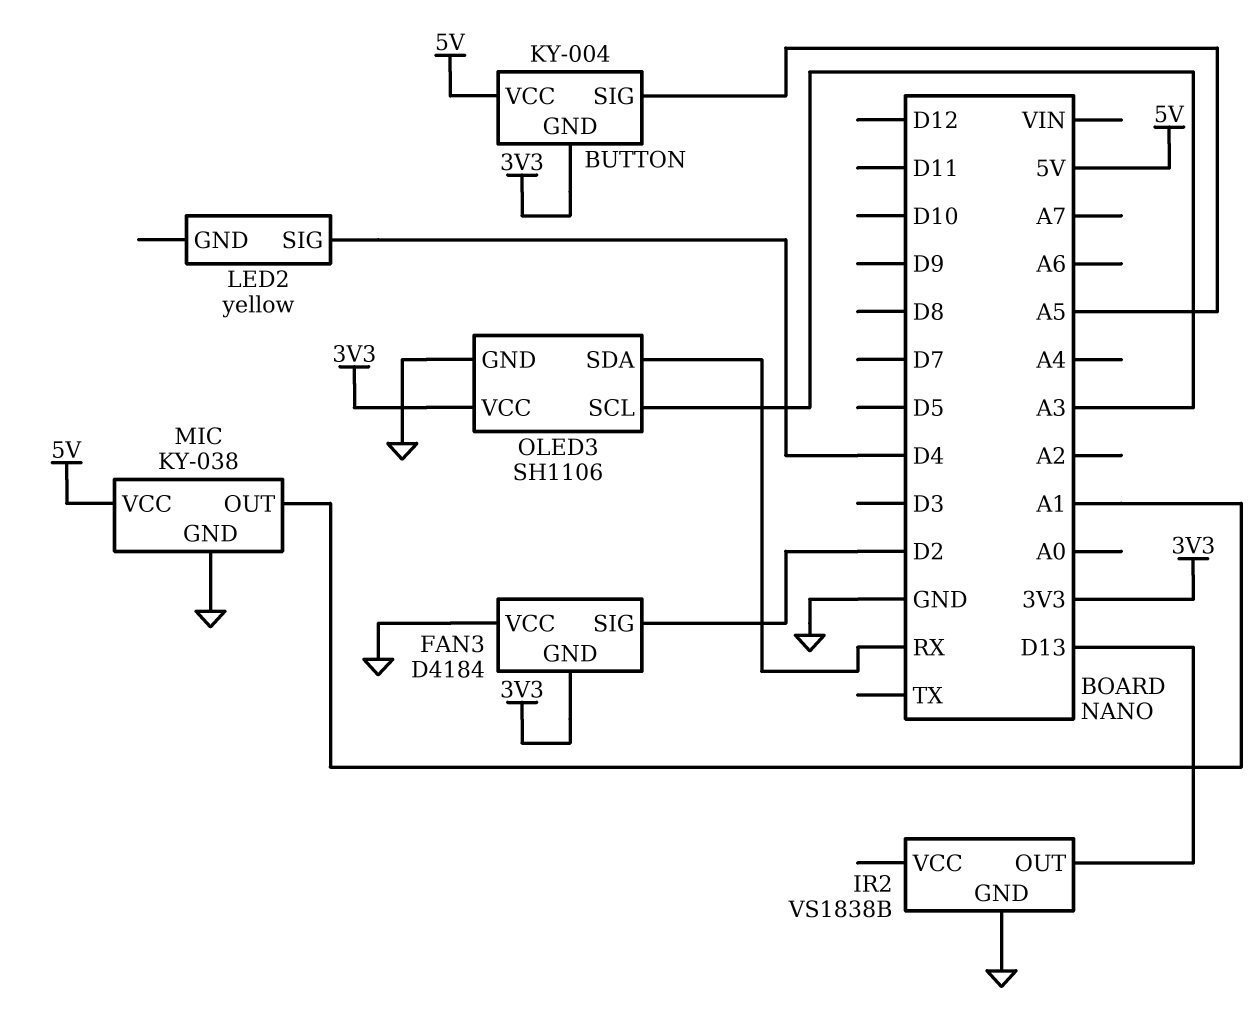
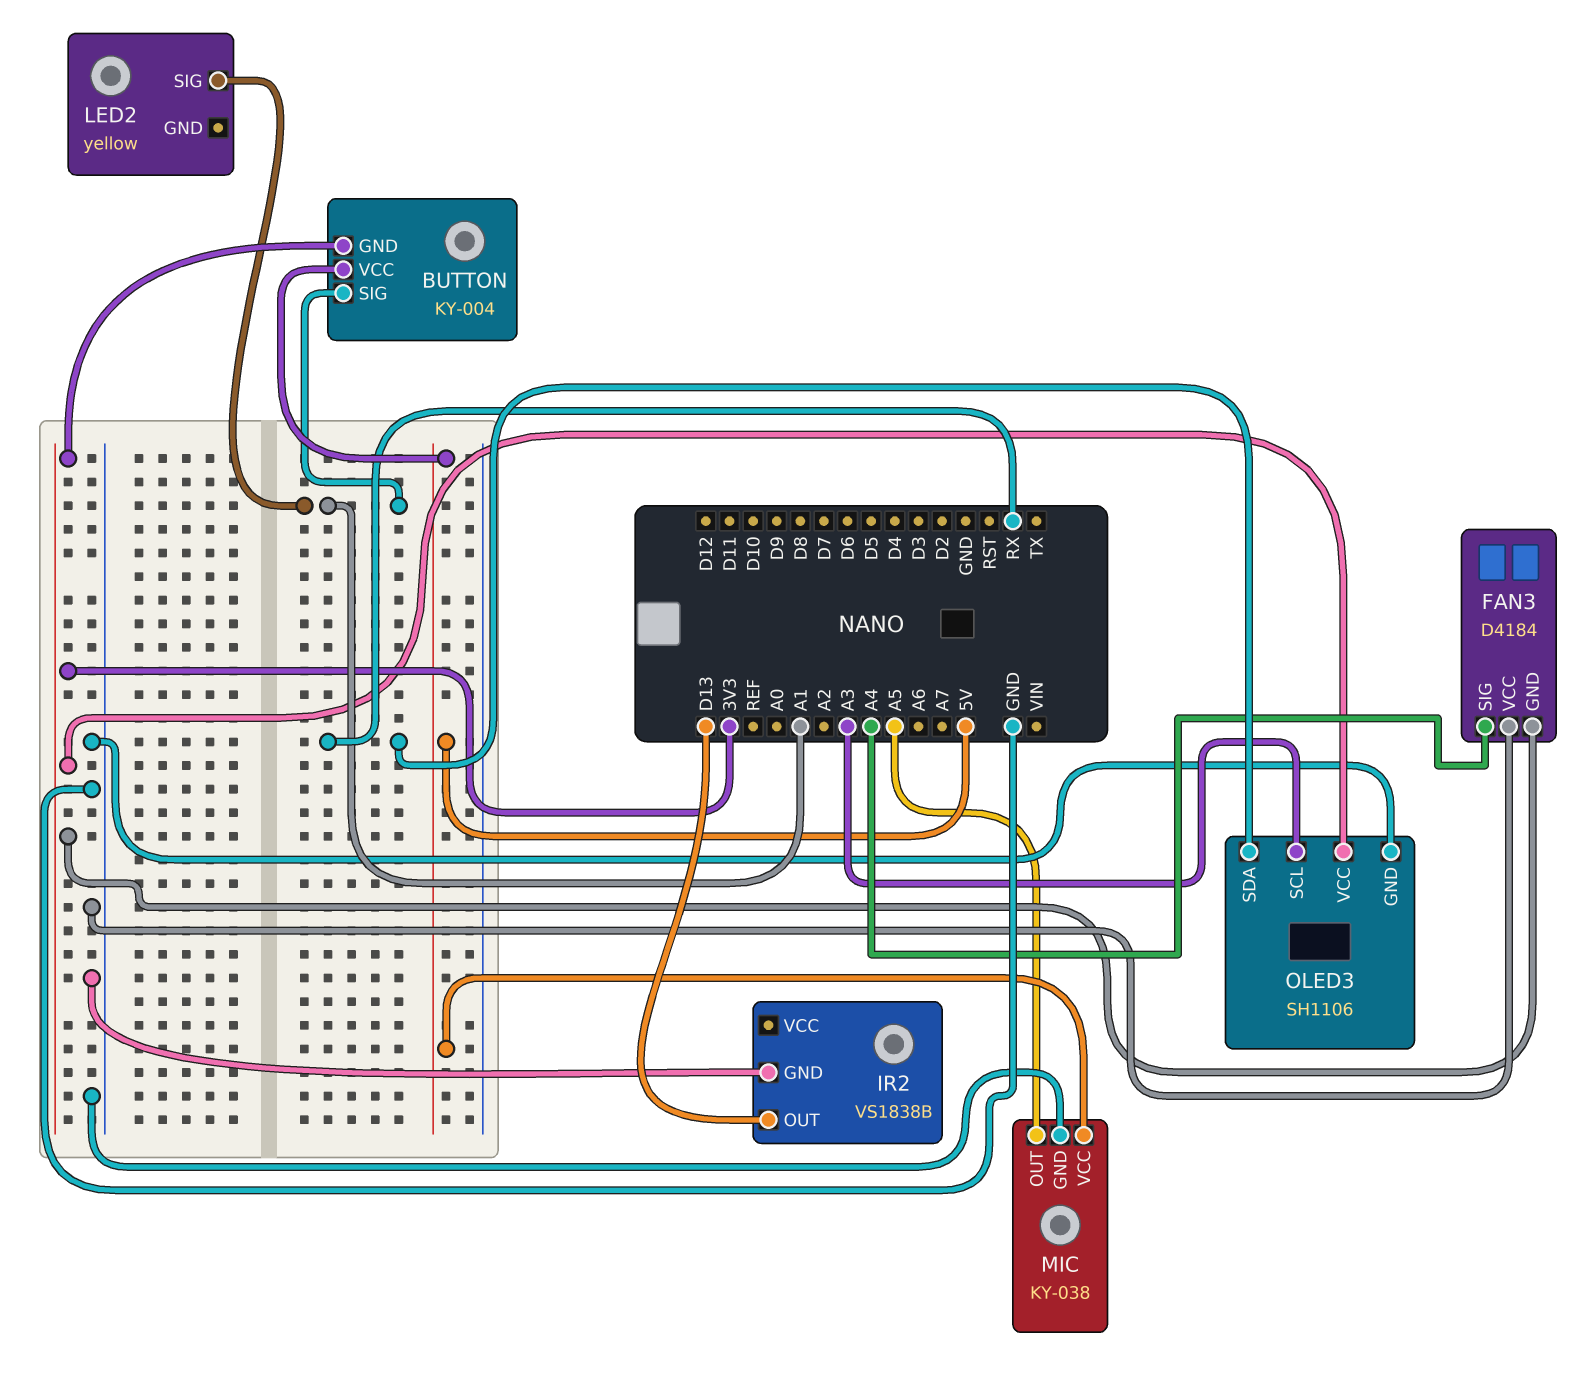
BUTTON pin SIG: A5 -> A1
FAN3 pin SIG: D2 -> A4
LED2 pin SIG: D4 -> A1
MIC pin OUT: A1 -> A5

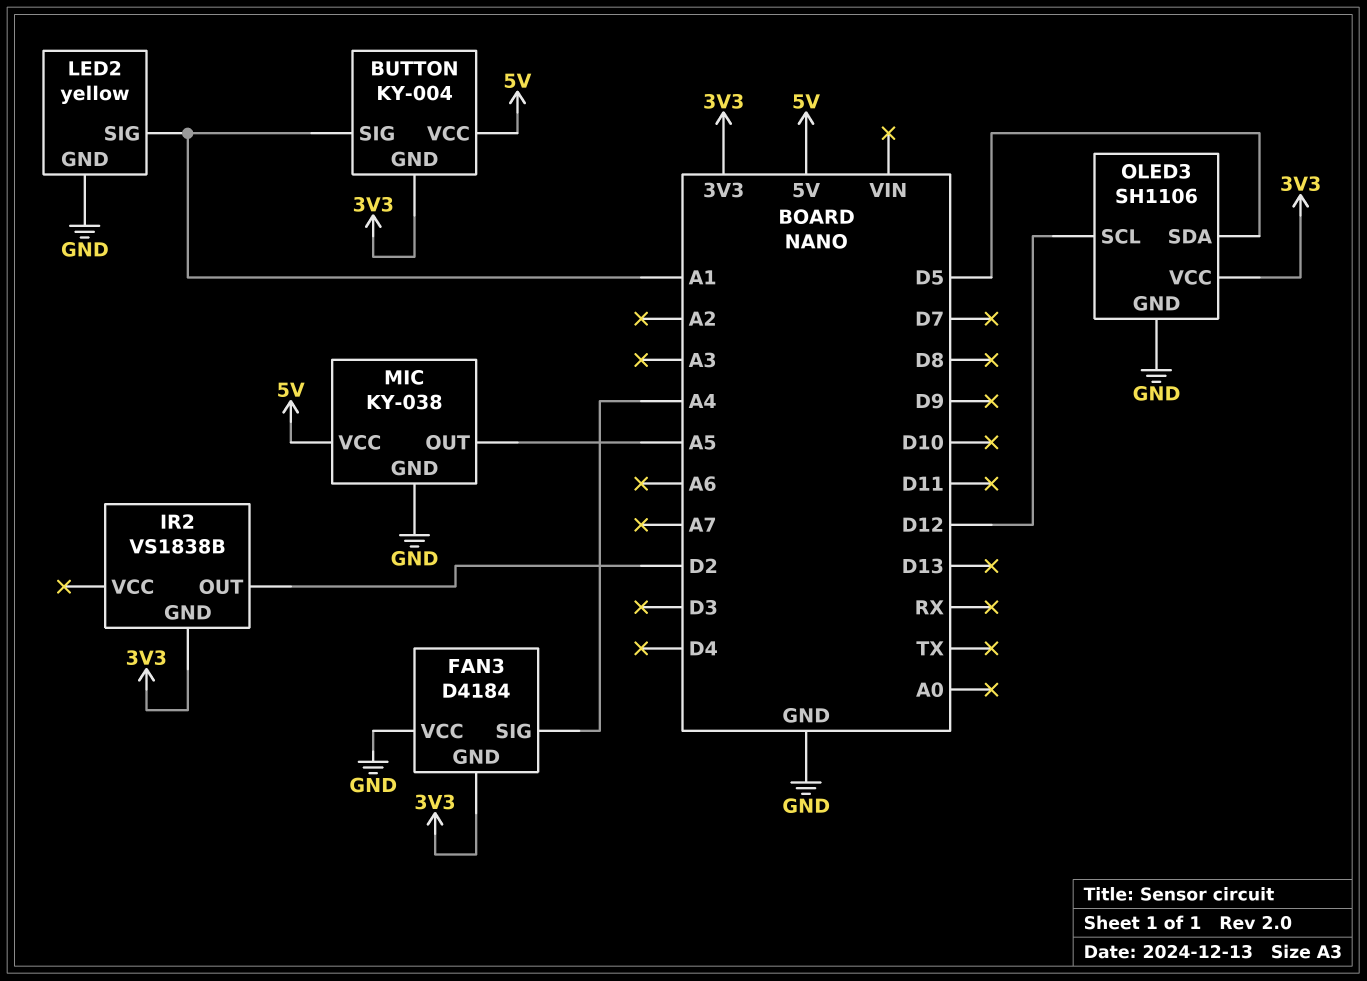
IR2 pin GND: GND -> 3V3
IR2 pin OUT: D13 -> D2
LED2 pin GND: none -> GND
OLED3 pin SCL: A3 -> D12
OLED3 pin SDA: RX -> D5

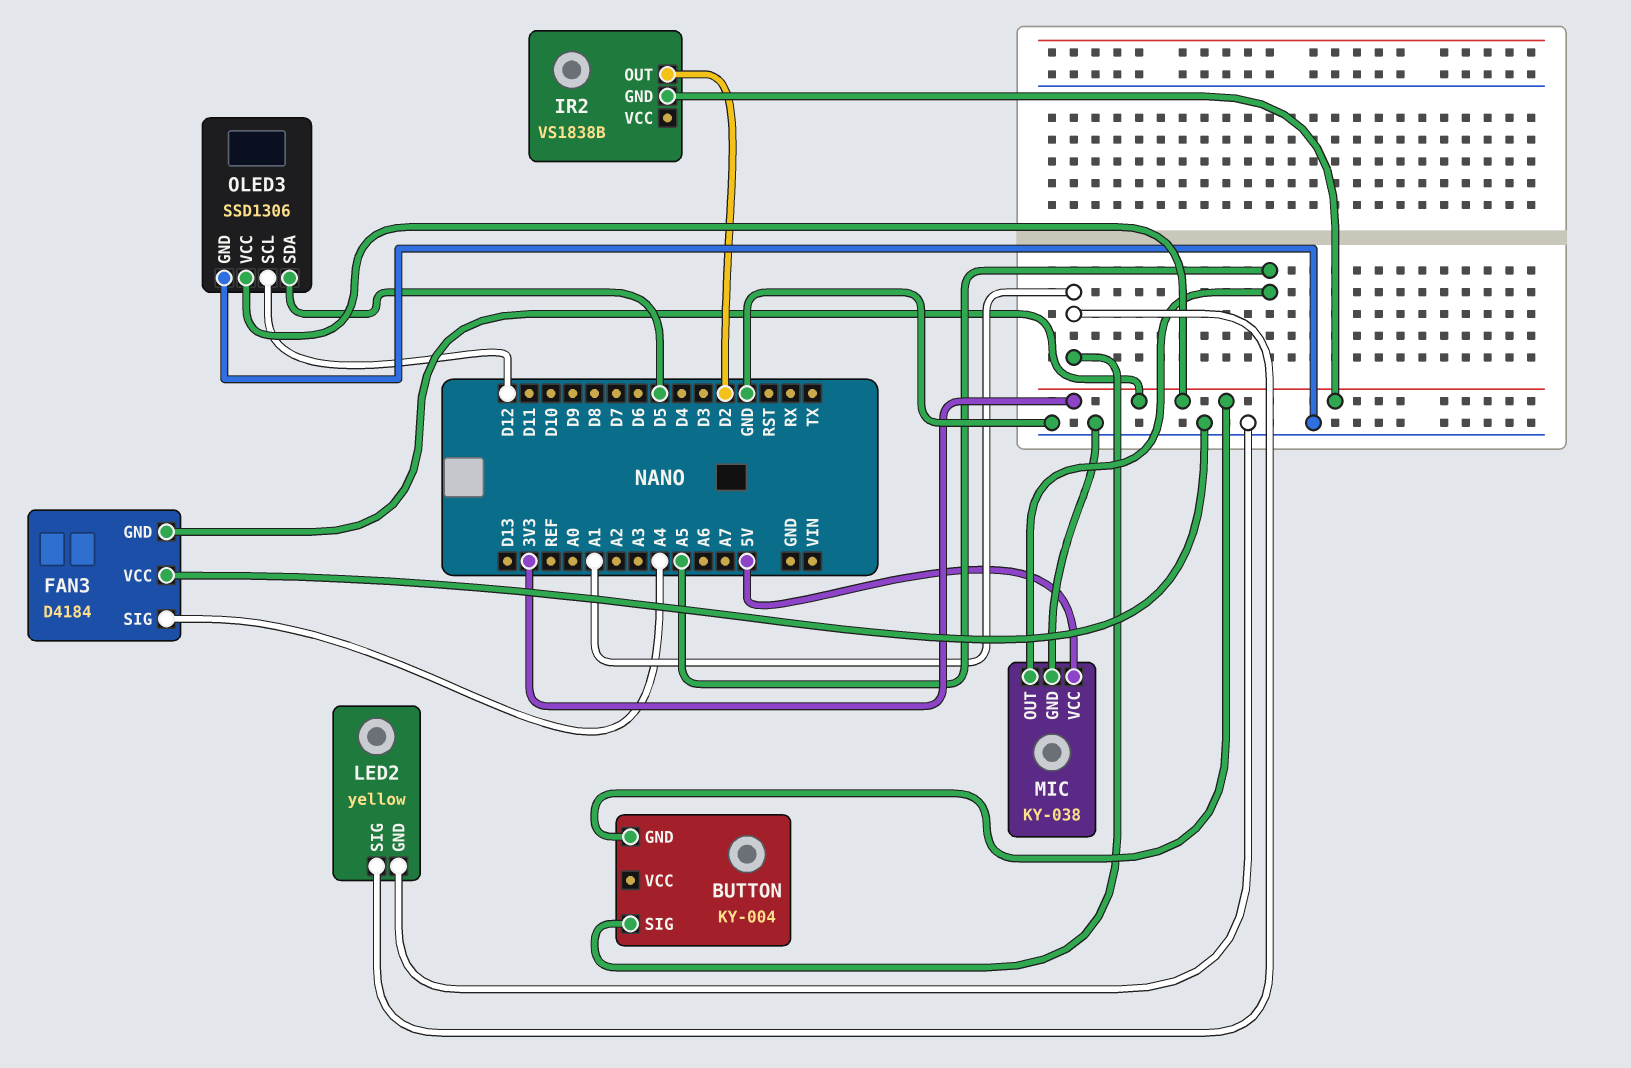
BUTTON pin VCC: 5V -> none
OLED3: SH1106 -> SSD1306

